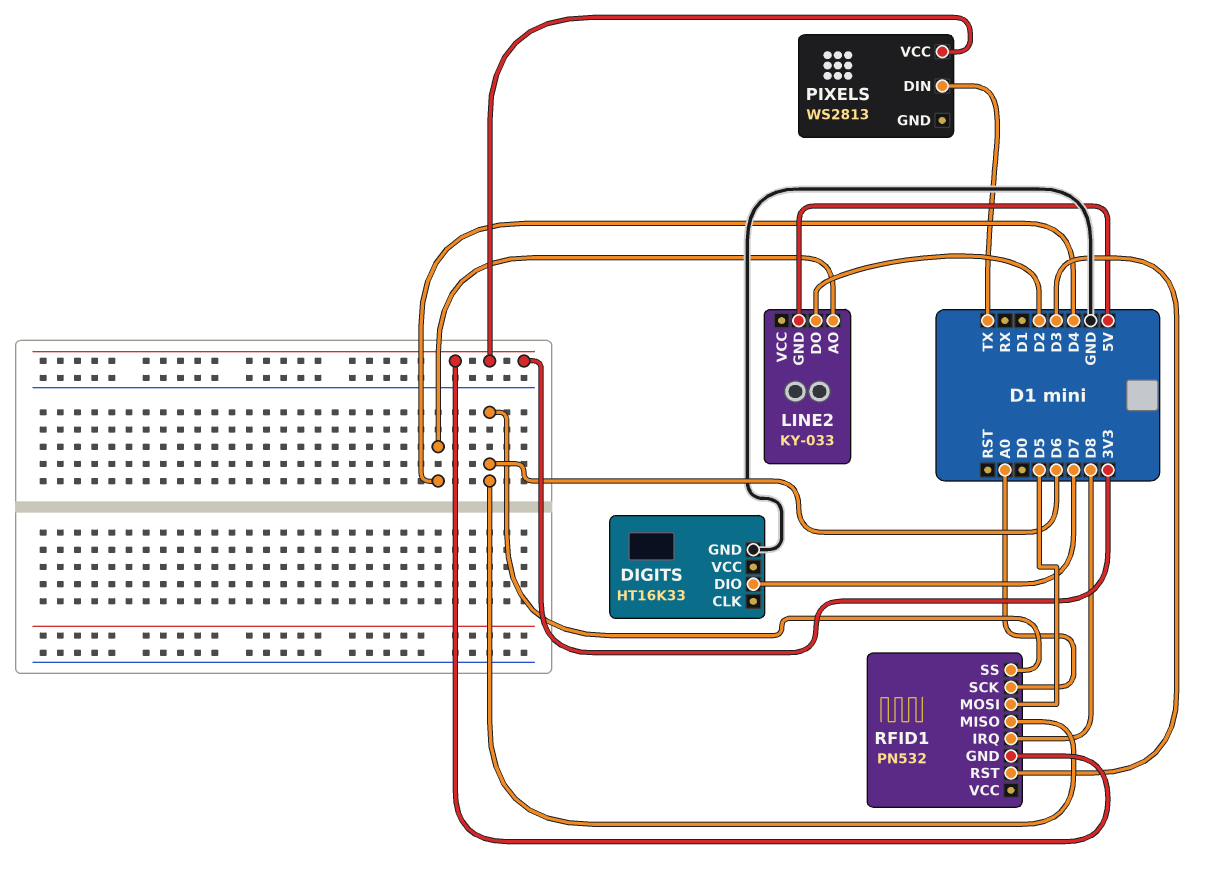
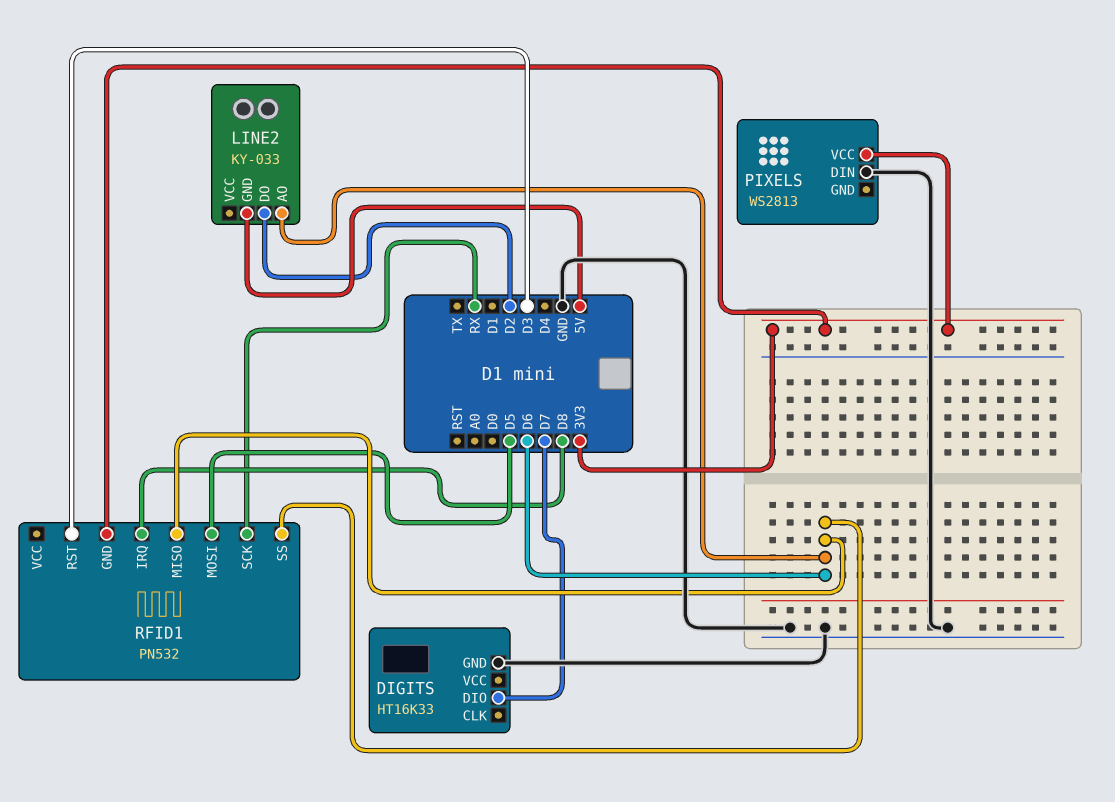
LINE2 pin AO: D4 -> D6
PIXELS pin DIN: TX -> GND
RFID1 pin SCK: A0 -> RX

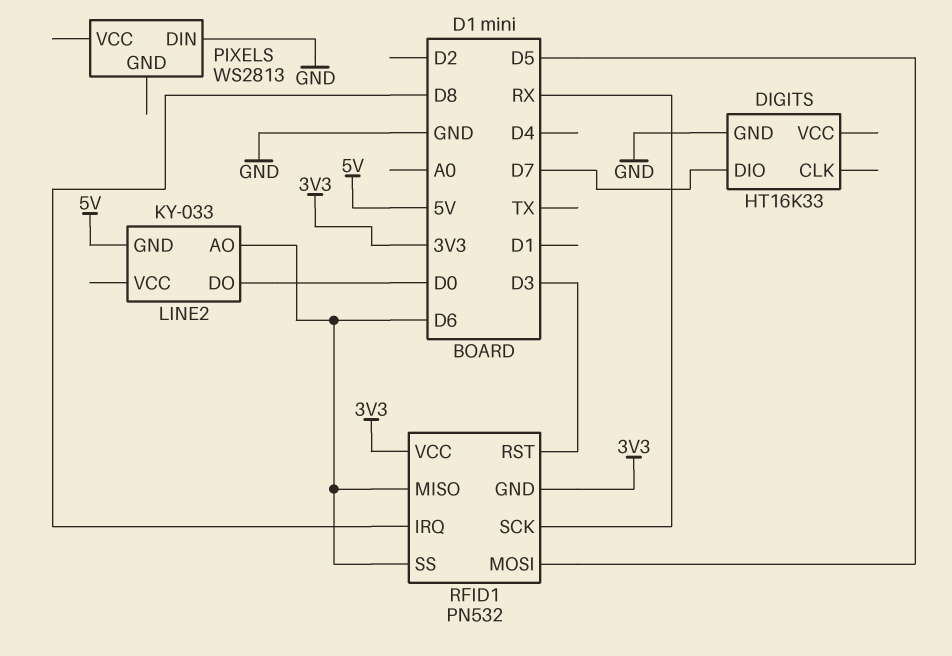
LINE2 pin DO: D2 -> D0
PIXELS pin VCC: 3V3 -> none
RFID1 pin VCC: none -> 3V3

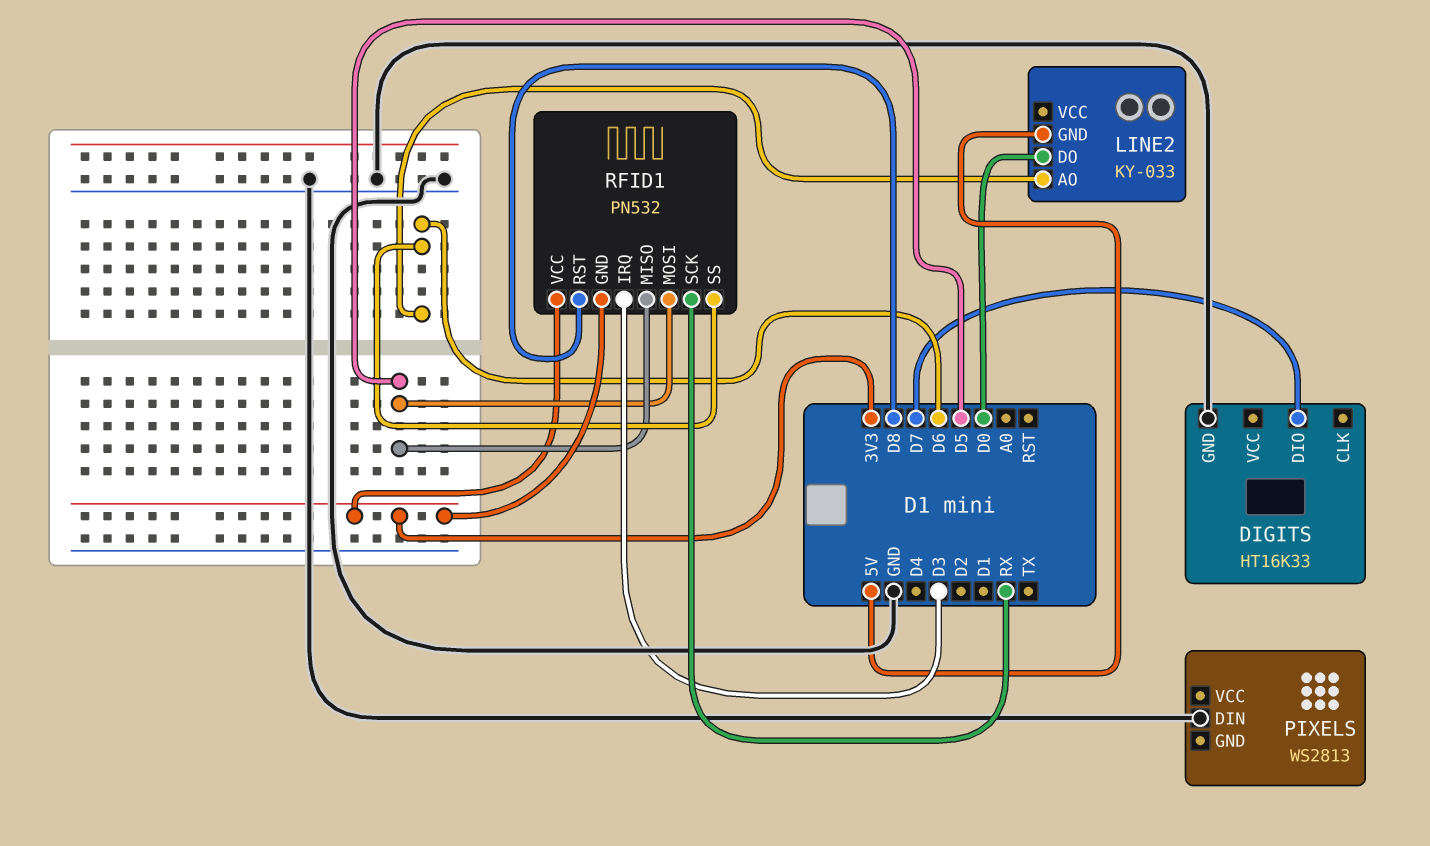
RFID1 pin IRQ: D8 -> D3
RFID1 pin MISO: D6 -> D5
RFID1 pin RST: D3 -> D8

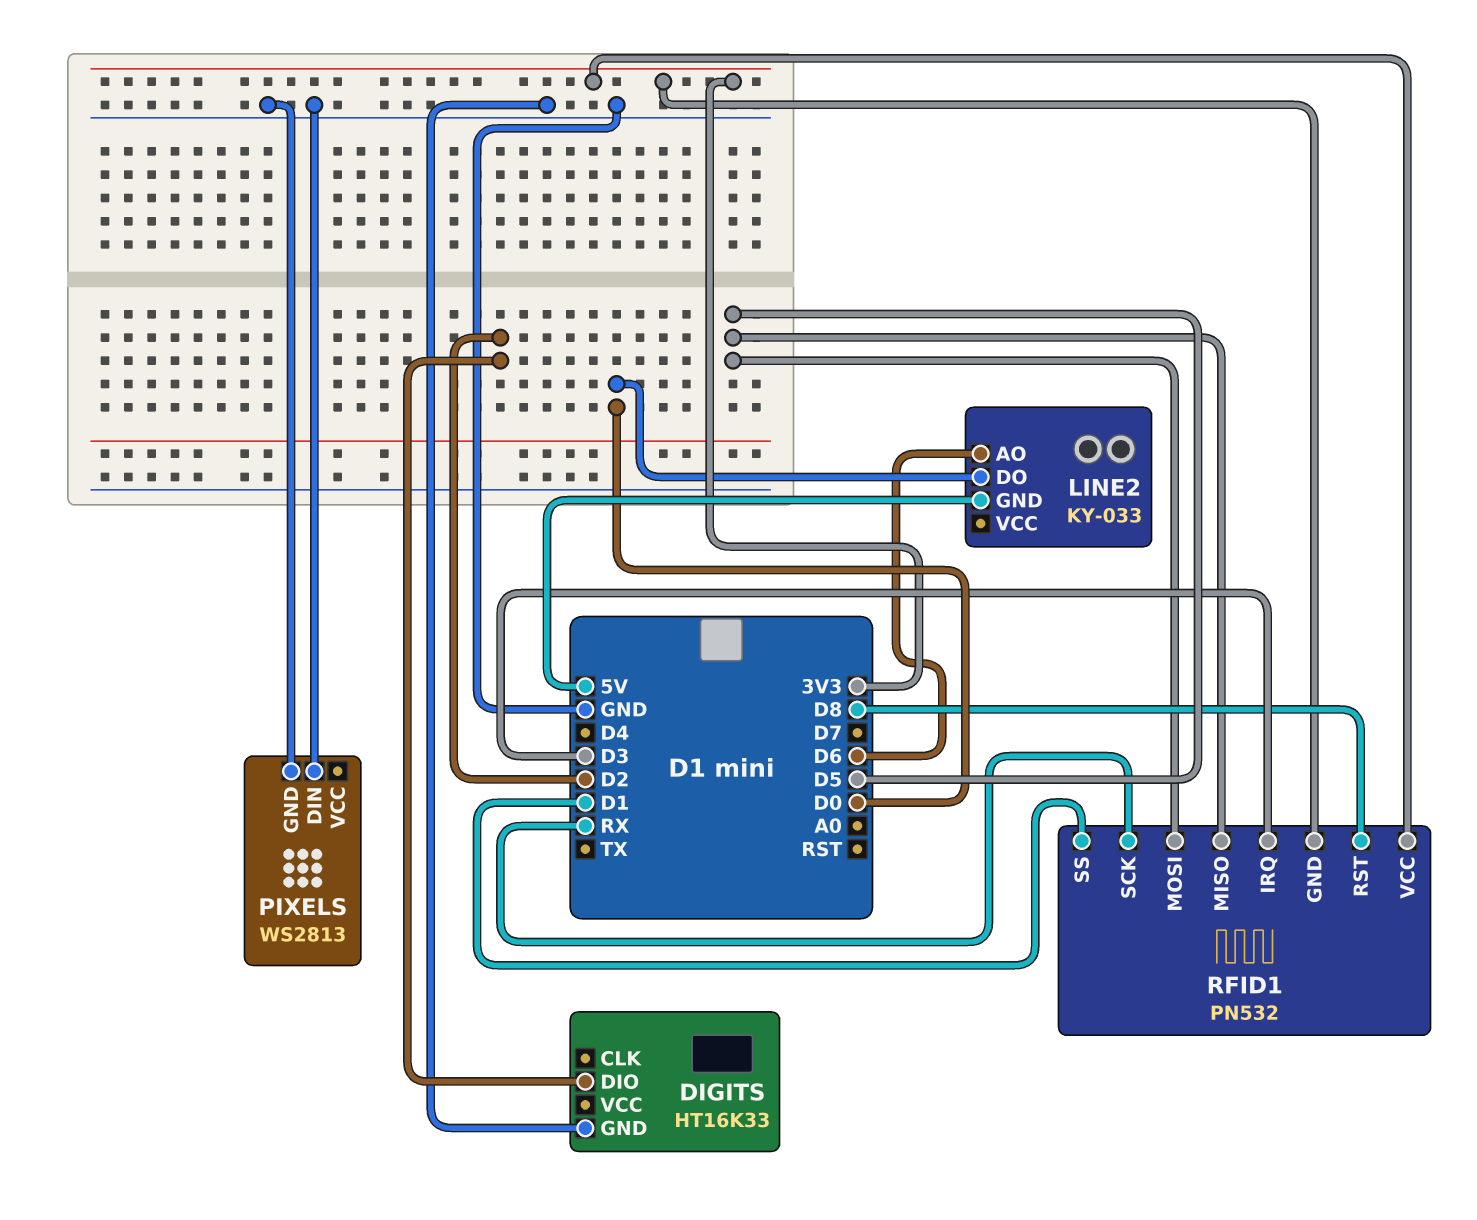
DIGITS pin DIO: D7 -> D2
PIXELS pin GND: none -> GND
RFID1 pin SS: D6 -> D1

